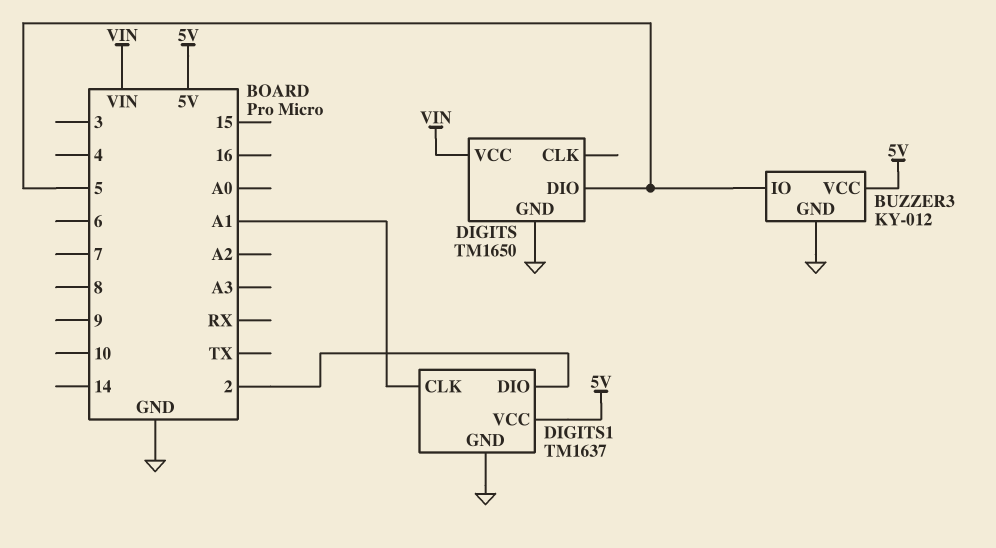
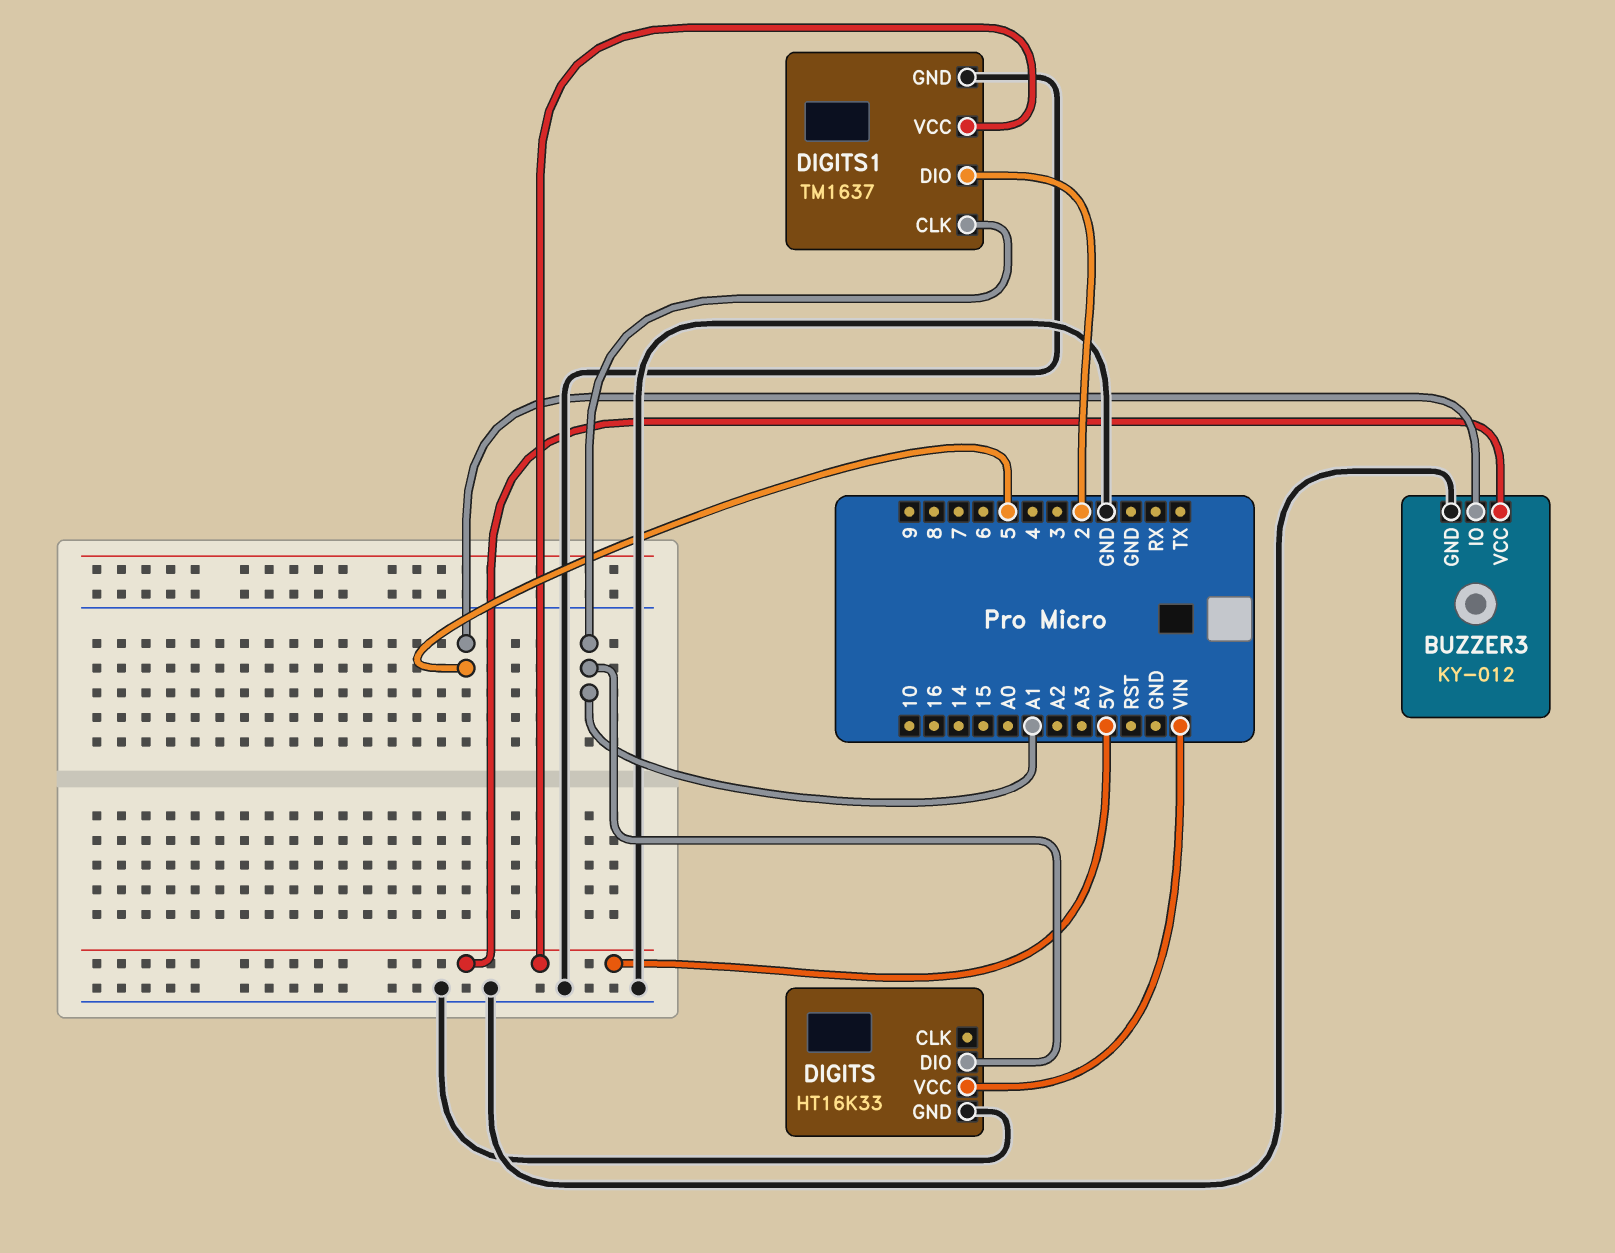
DIGITS: TM1650 -> HT16K33
DIGITS pin DIO: 5 -> A1

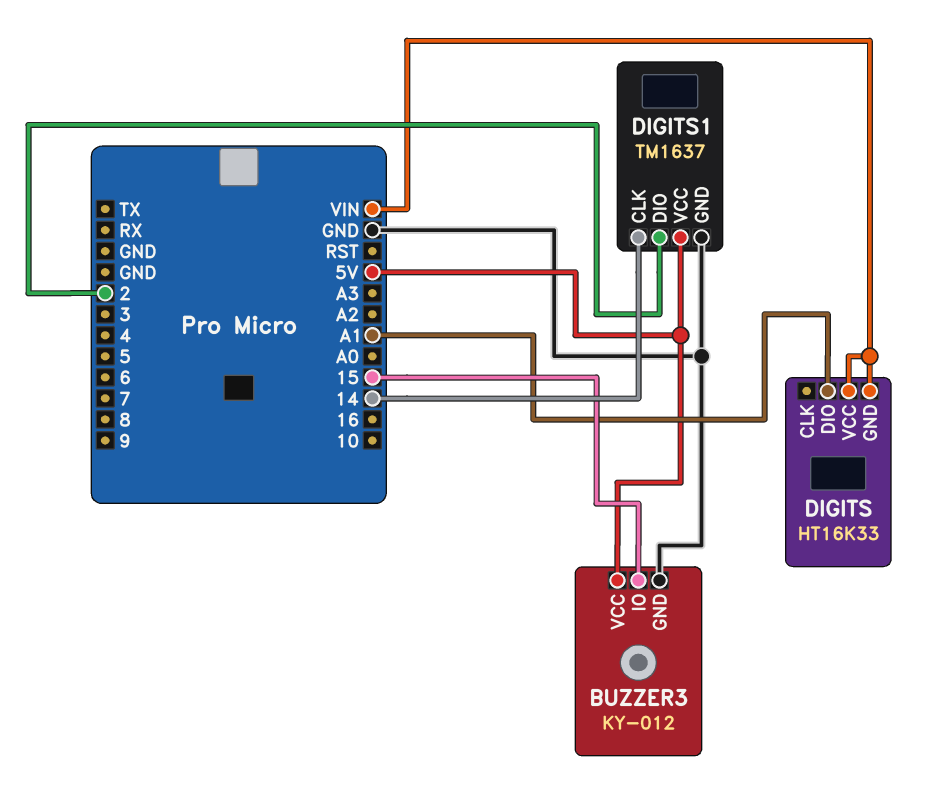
BUZZER3 pin IO: 5 -> 15
DIGITS pin GND: GND -> VIN
DIGITS1 pin CLK: A1 -> 14

